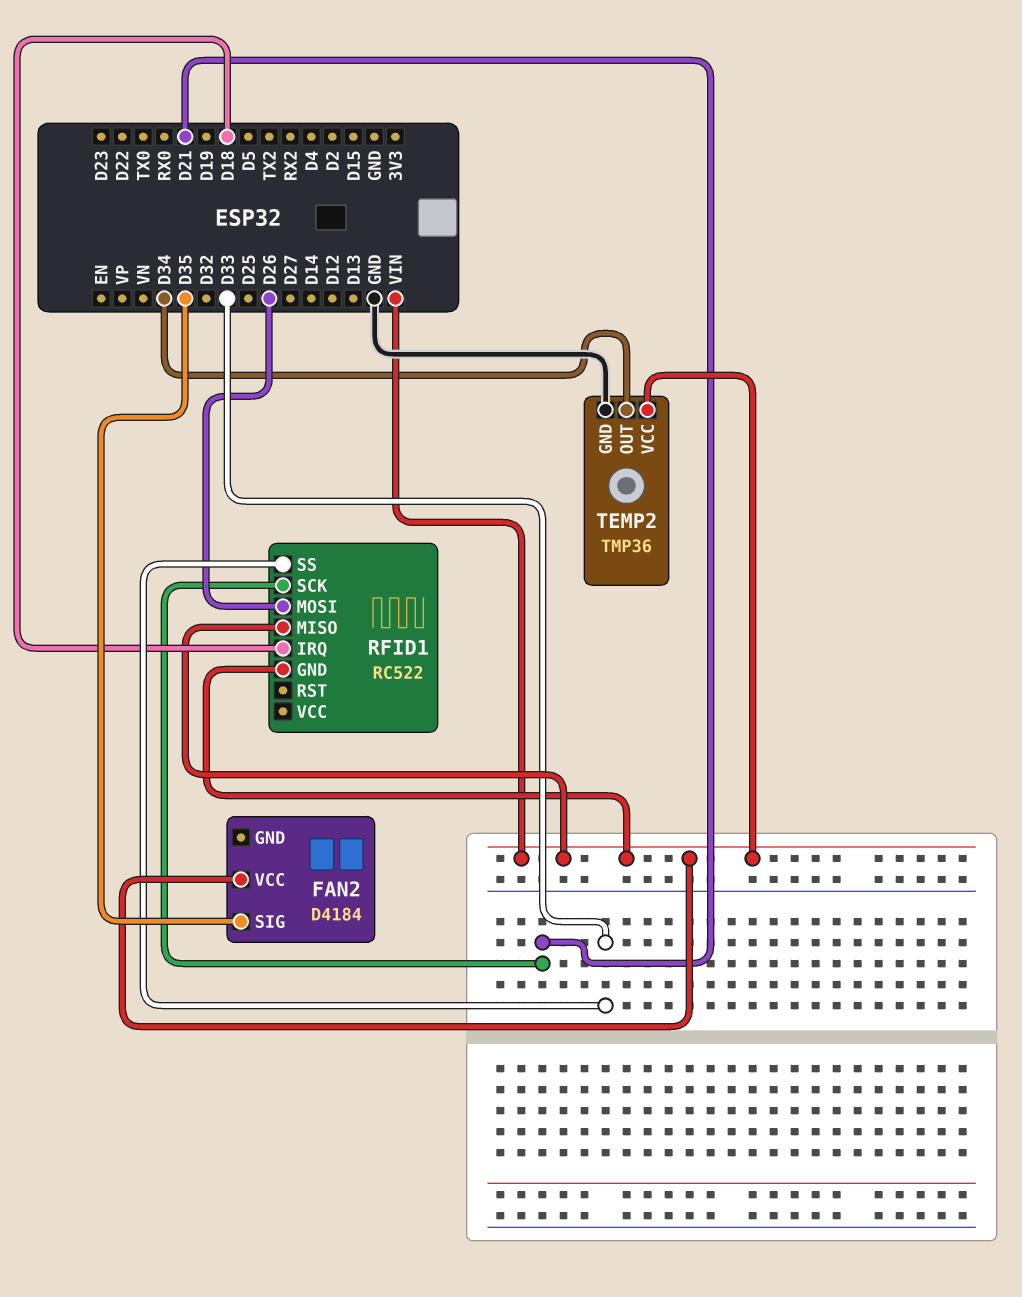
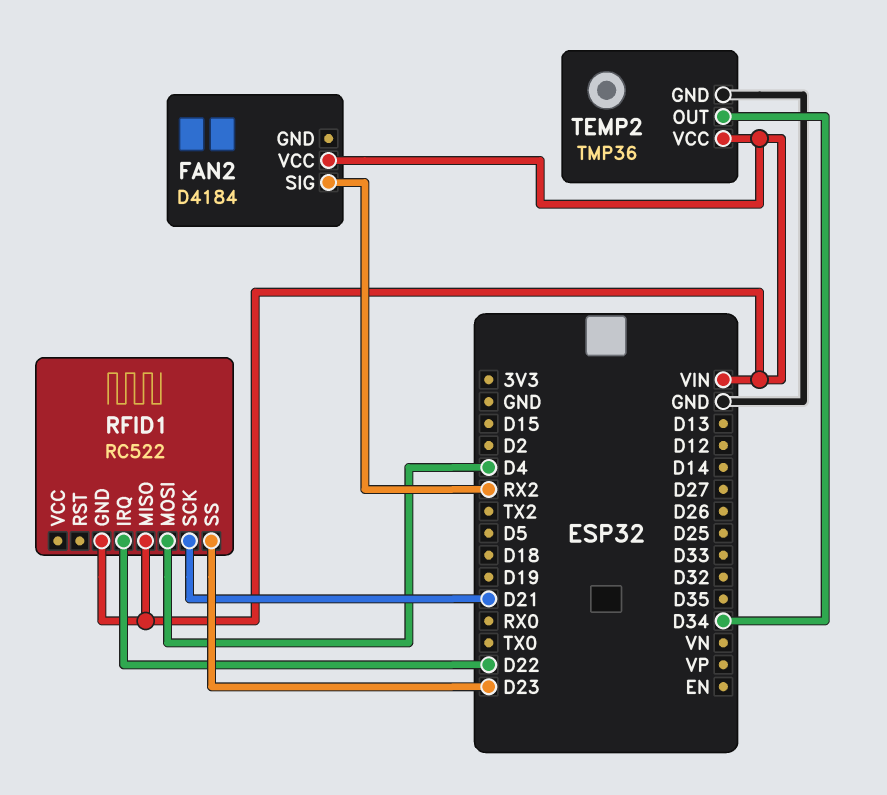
FAN2 pin SIG: D35 -> RX2
RFID1 pin IRQ: D18 -> D22
RFID1 pin MOSI: D26 -> D4
RFID1 pin SS: D33 -> D23

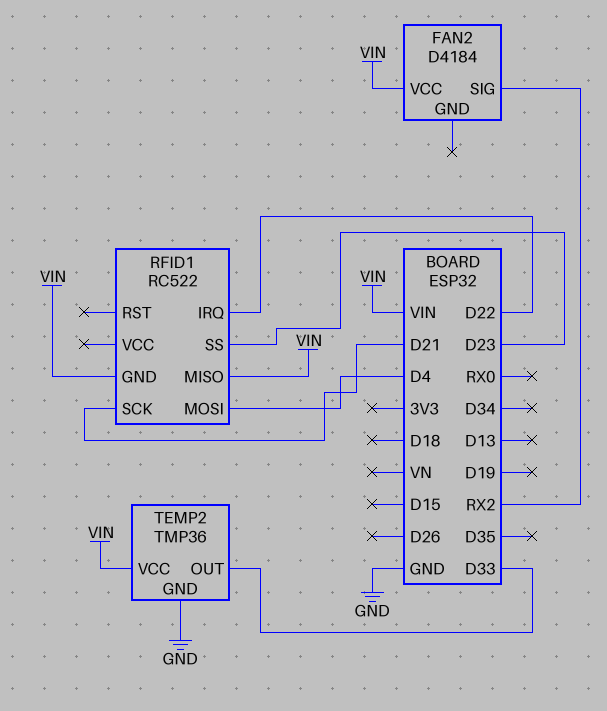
TEMP2 pin OUT: D34 -> D33

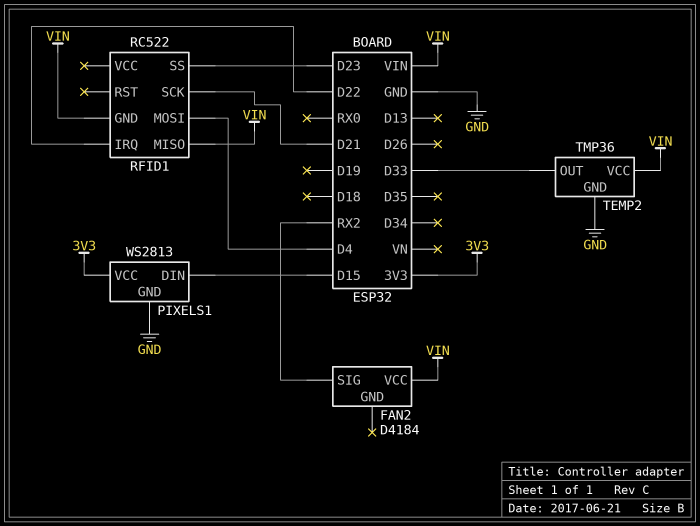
PIXELS1: none -> WS2813
PIXELS1 pin DIN: none -> D15
PIXELS1 pin GND: none -> GND
PIXELS1 pin VCC: none -> 3V3

